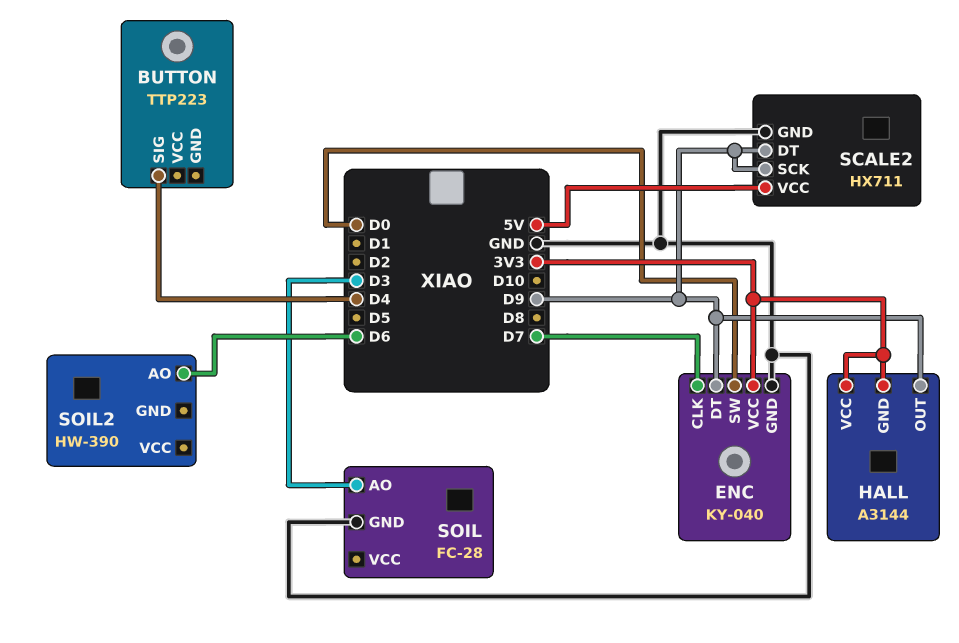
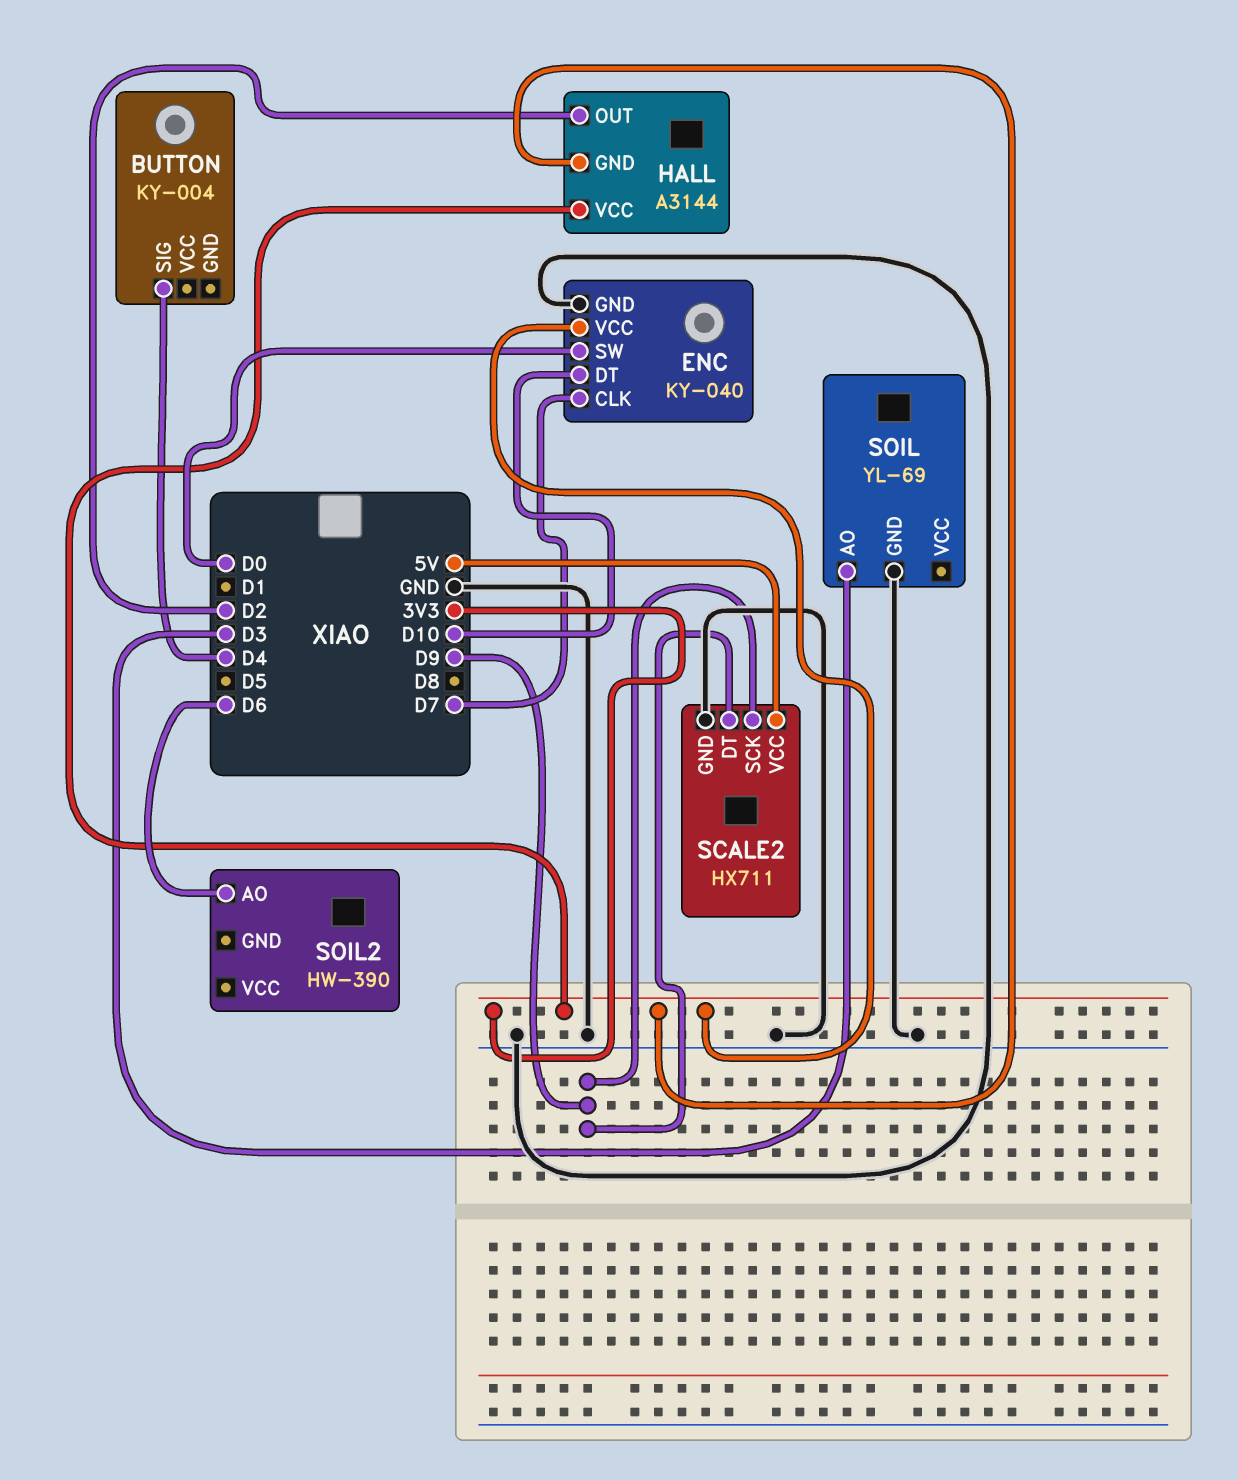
BUTTON: TTP223 -> KY-004
ENC pin DT: D9 -> D10
HALL pin OUT: D9 -> D2
SOIL: FC-28 -> YL-69

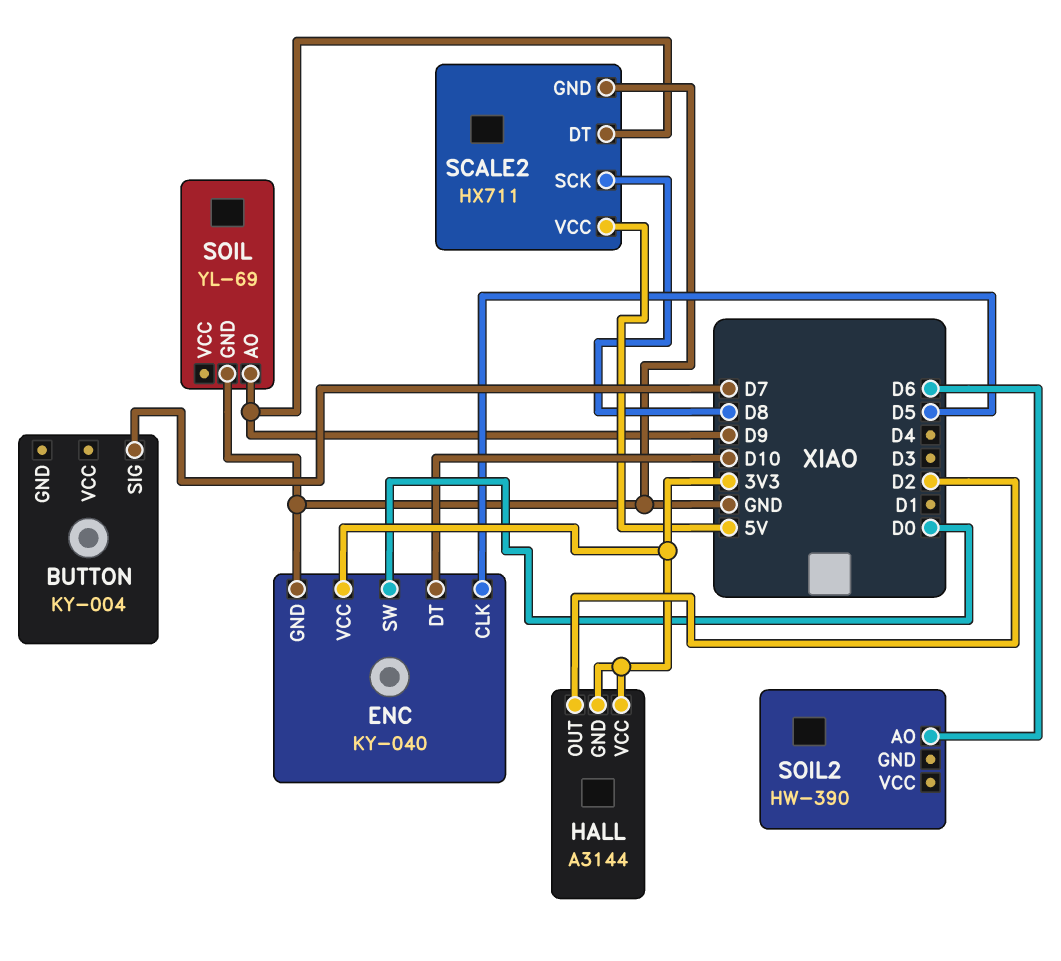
BUTTON pin SIG: D4 -> D7
ENC pin CLK: D7 -> D5
SCALE2 pin SCK: D9 -> D8
SOIL pin AO: D3 -> D9

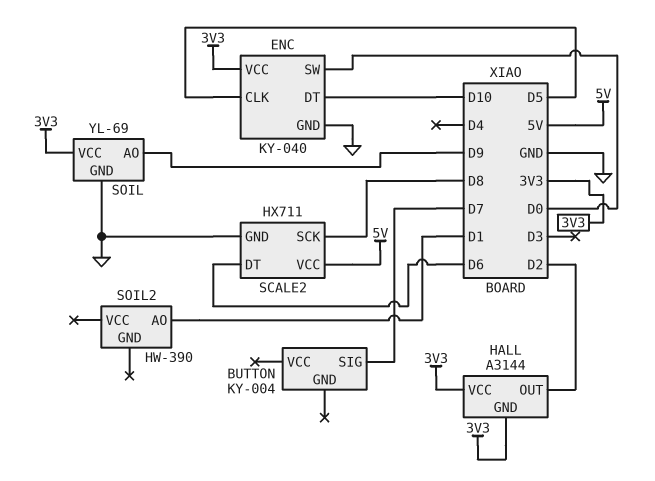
SCALE2 pin DT: D9 -> D6
SOIL pin VCC: none -> 3V3
SOIL2 pin AO: D6 -> D1

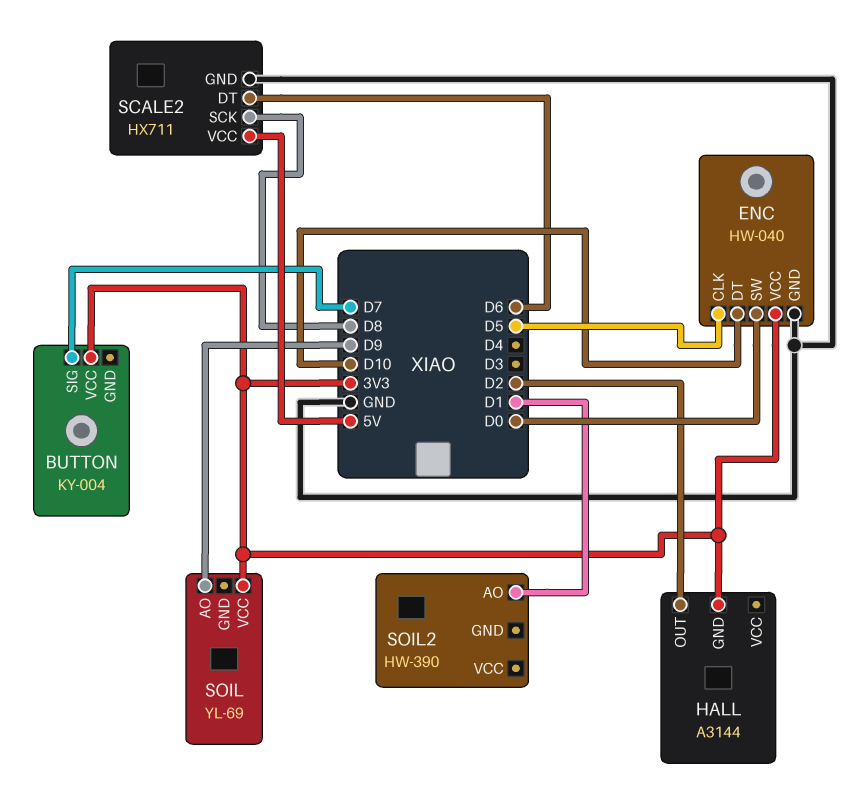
BUTTON pin VCC: none -> 3V3
ENC: KY-040 -> HW-040
HALL pin VCC: 3V3 -> none
SOIL pin GND: GND -> none

